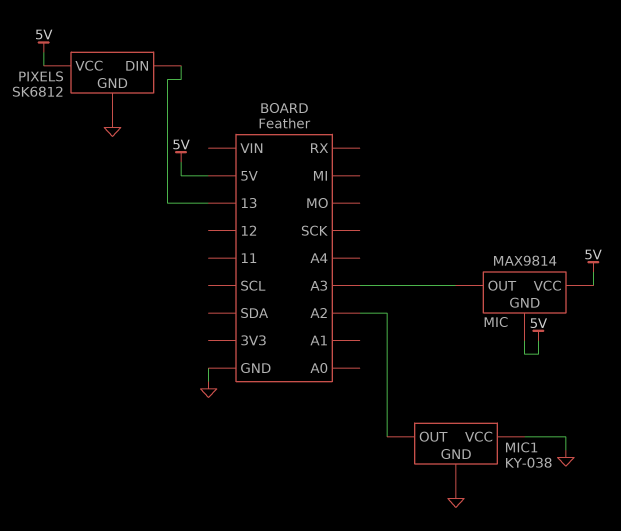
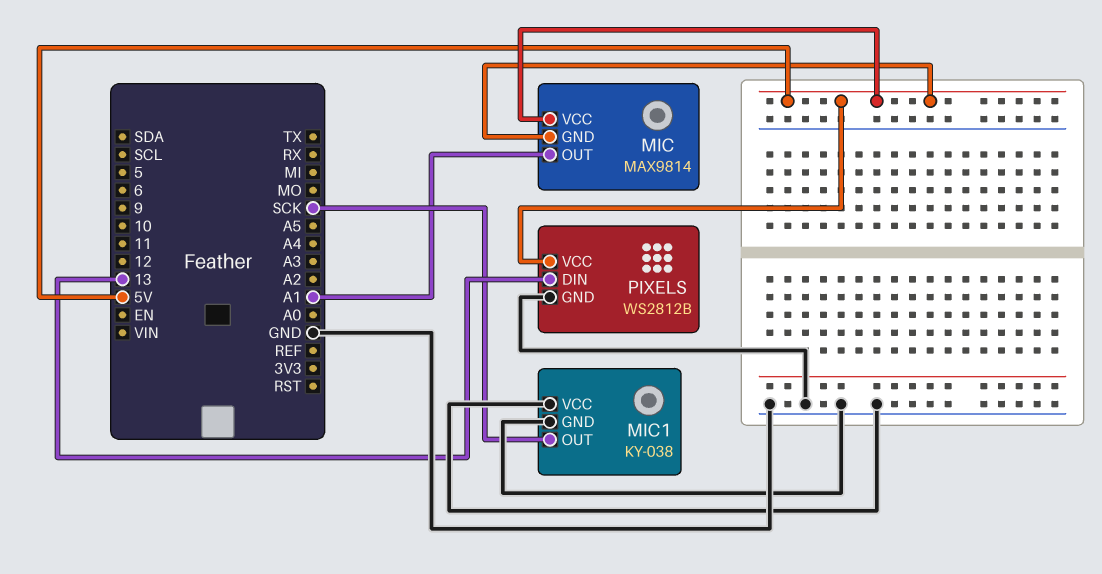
MIC pin OUT: A3 -> A1
MIC1 pin OUT: A2 -> SCK
PIXELS: SK6812 -> WS2812B

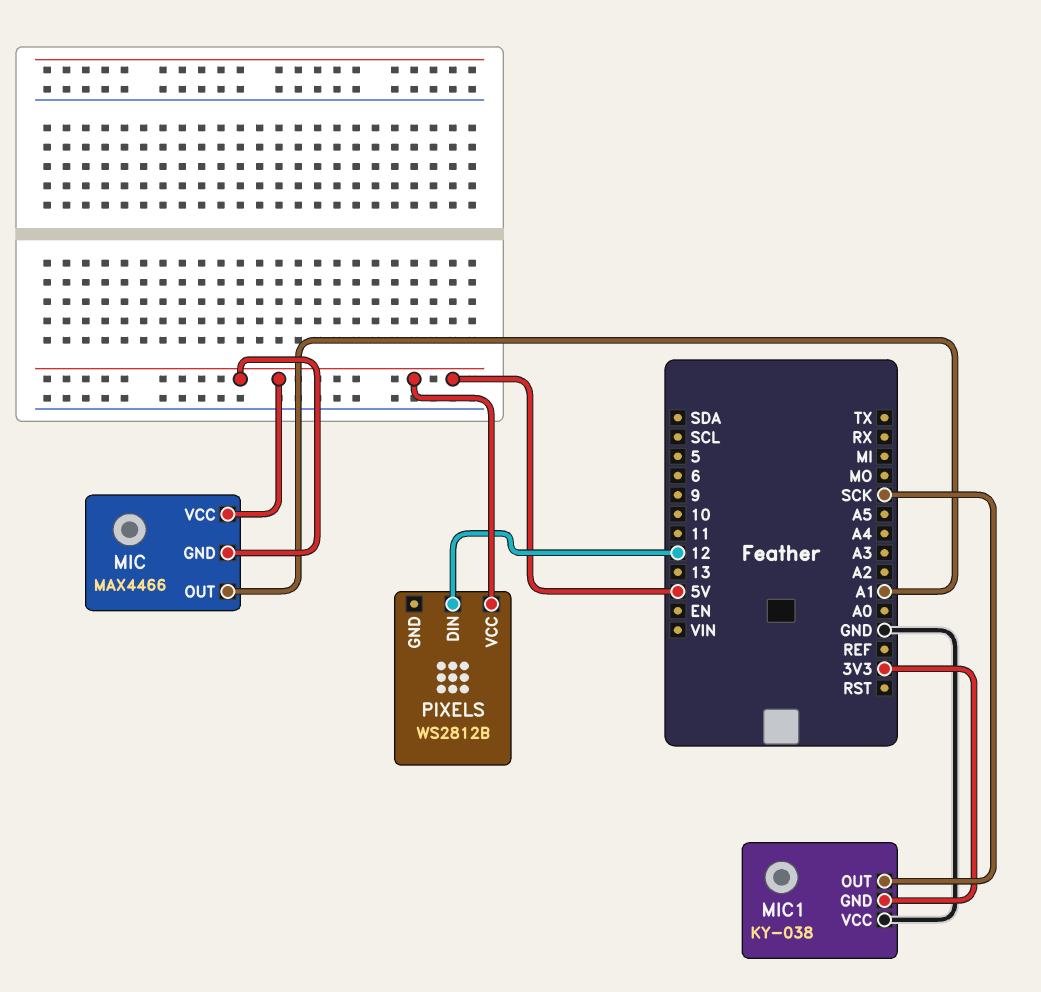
MIC: MAX9814 -> MAX4466
MIC1 pin GND: GND -> 3V3
PIXELS pin DIN: 13 -> 12
PIXELS pin GND: GND -> none

